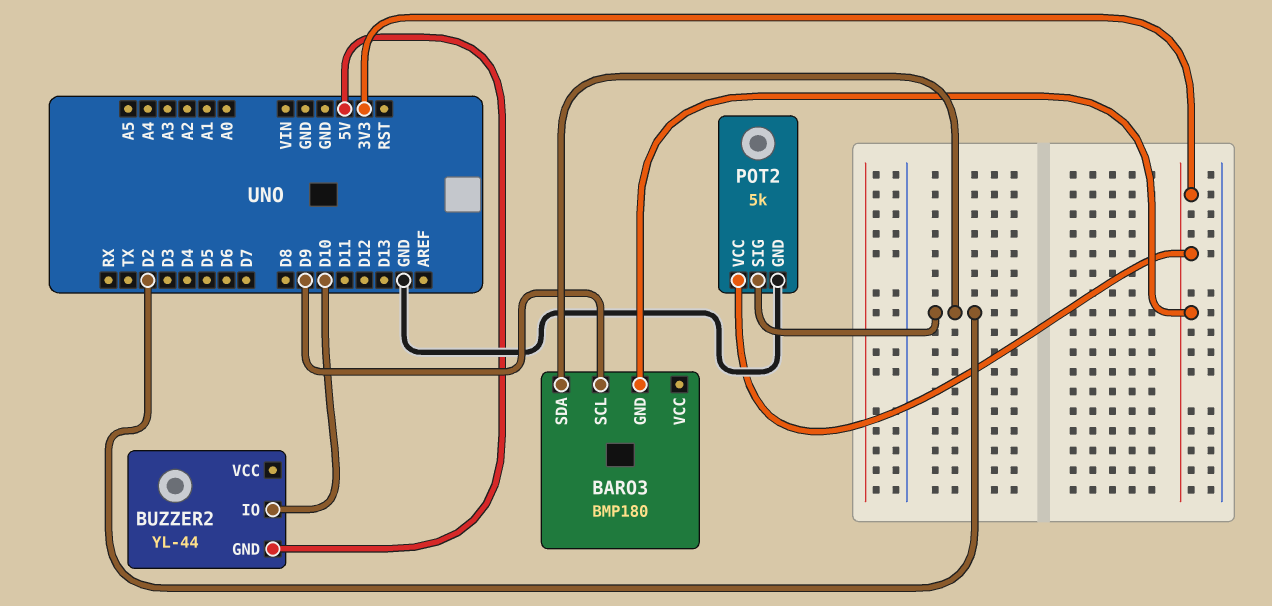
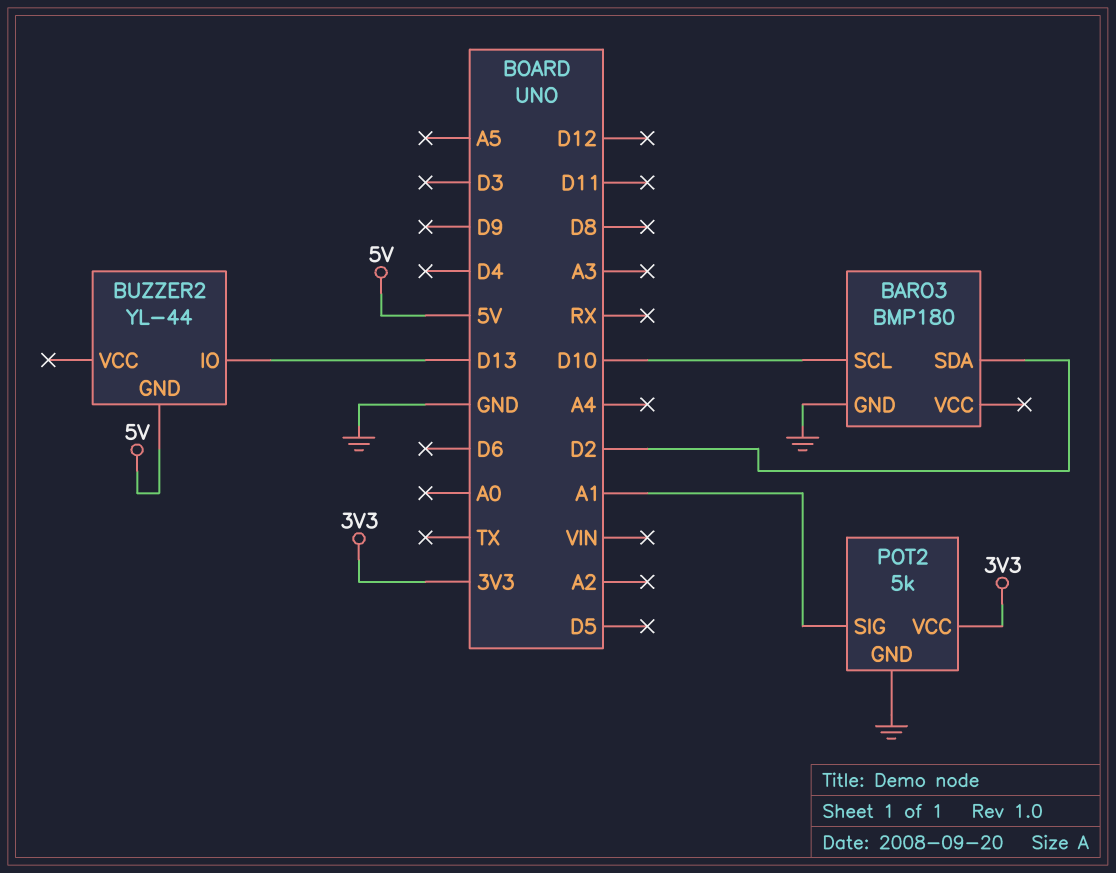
BARO3 pin GND: 3V3 -> GND
BARO3 pin SCL: D9 -> D10
BUZZER2 pin IO: D10 -> D13
POT2 pin SIG: D2 -> A1

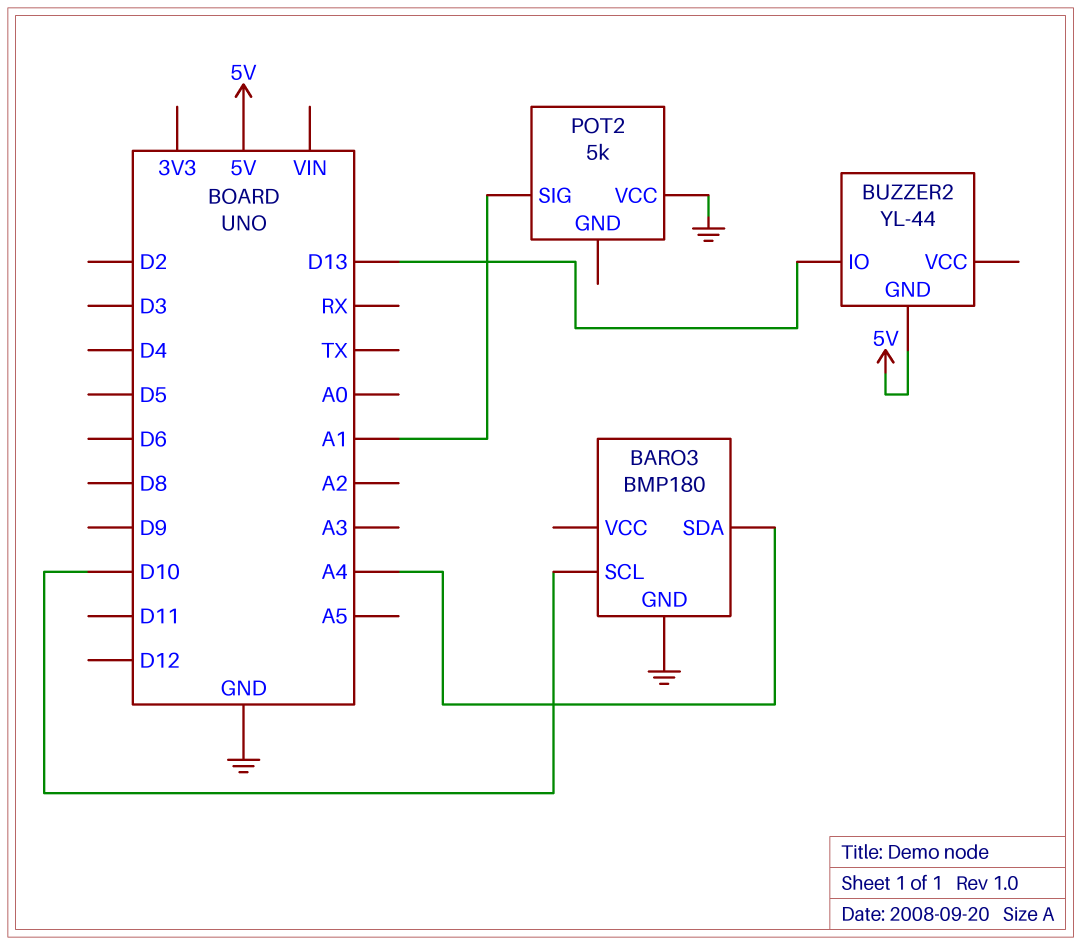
BARO3 pin SDA: D2 -> A4
POT2 pin GND: GND -> none
POT2 pin VCC: 3V3 -> GND

